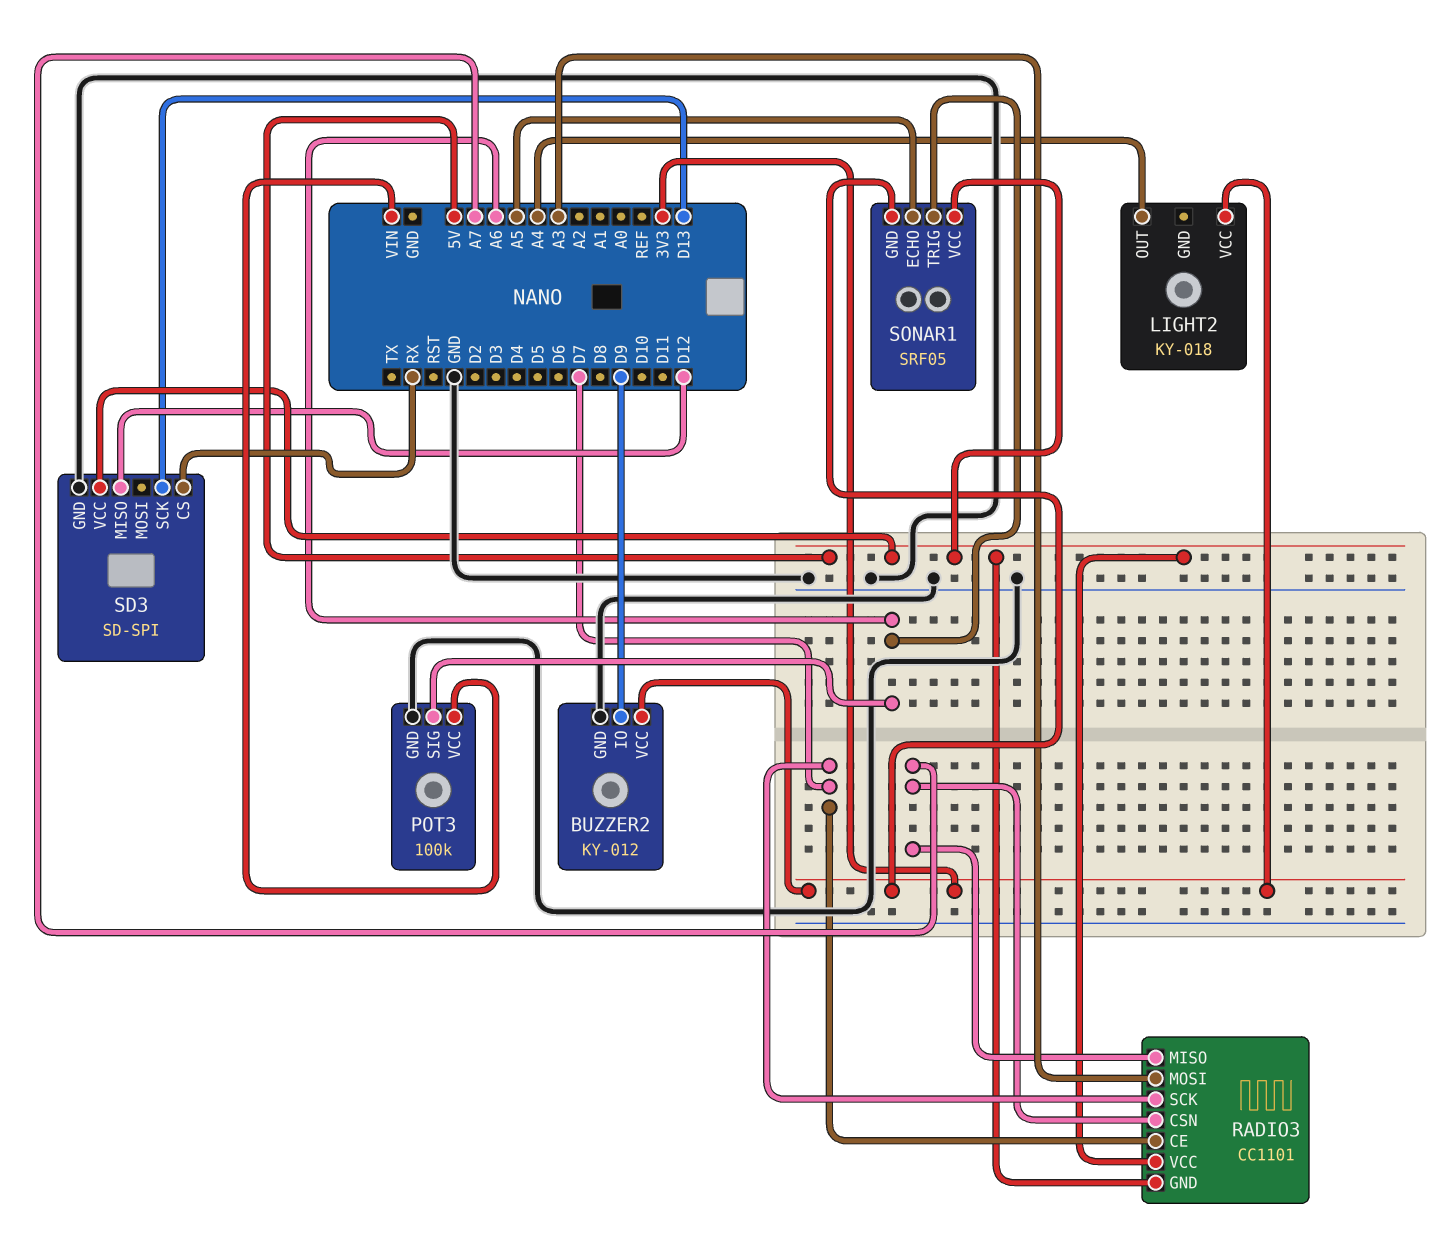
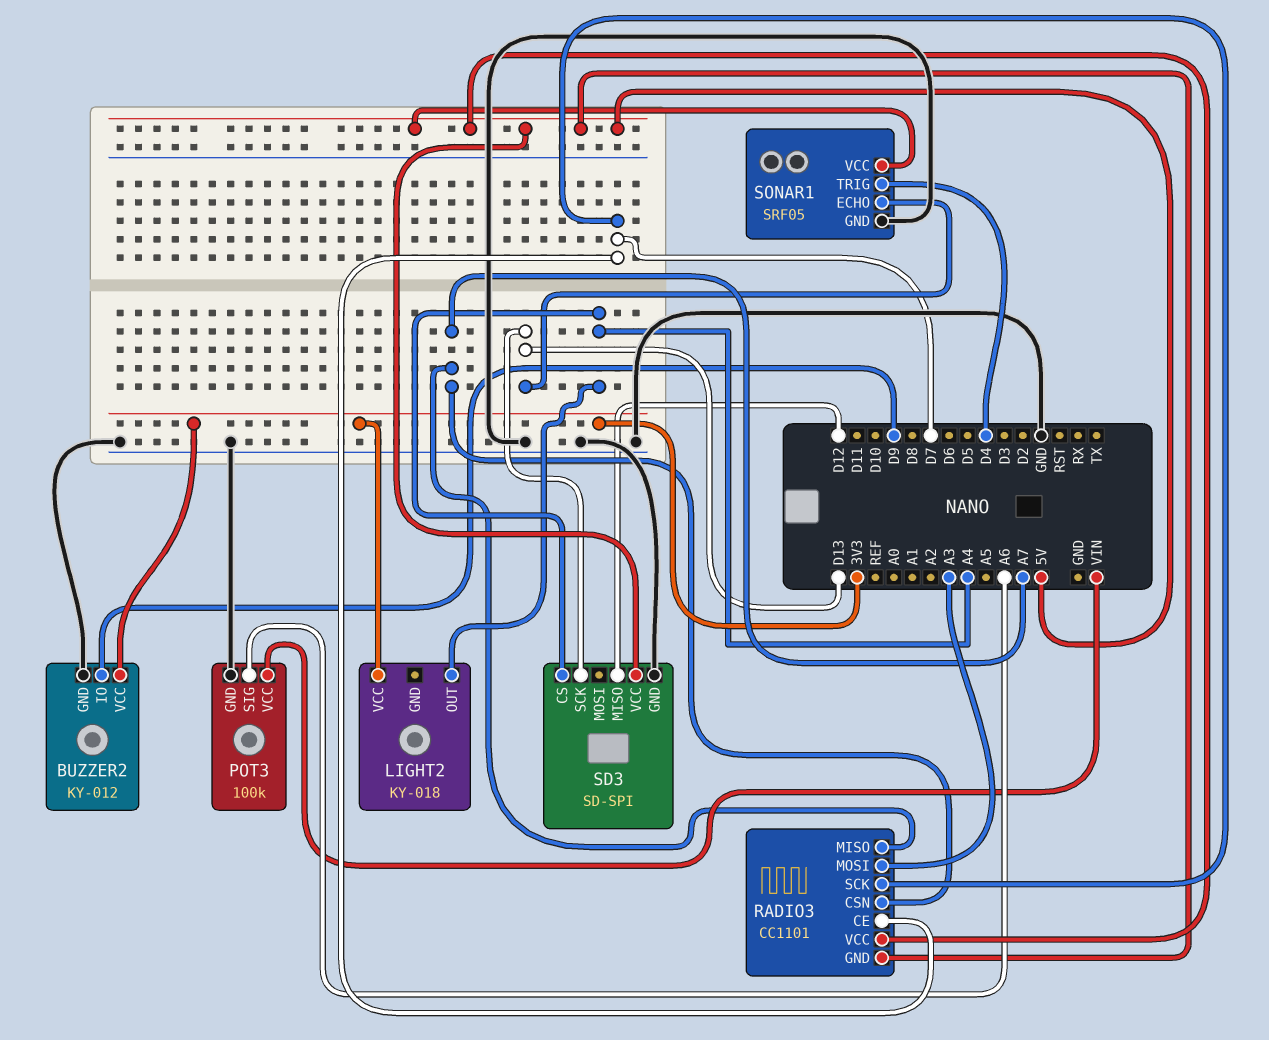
SD3 pin CS: RX -> A4
SONAR1 pin ECHO: A5 -> D13
SONAR1 pin GND: 3V3 -> GND
SONAR1 pin TRIG: A6 -> D4

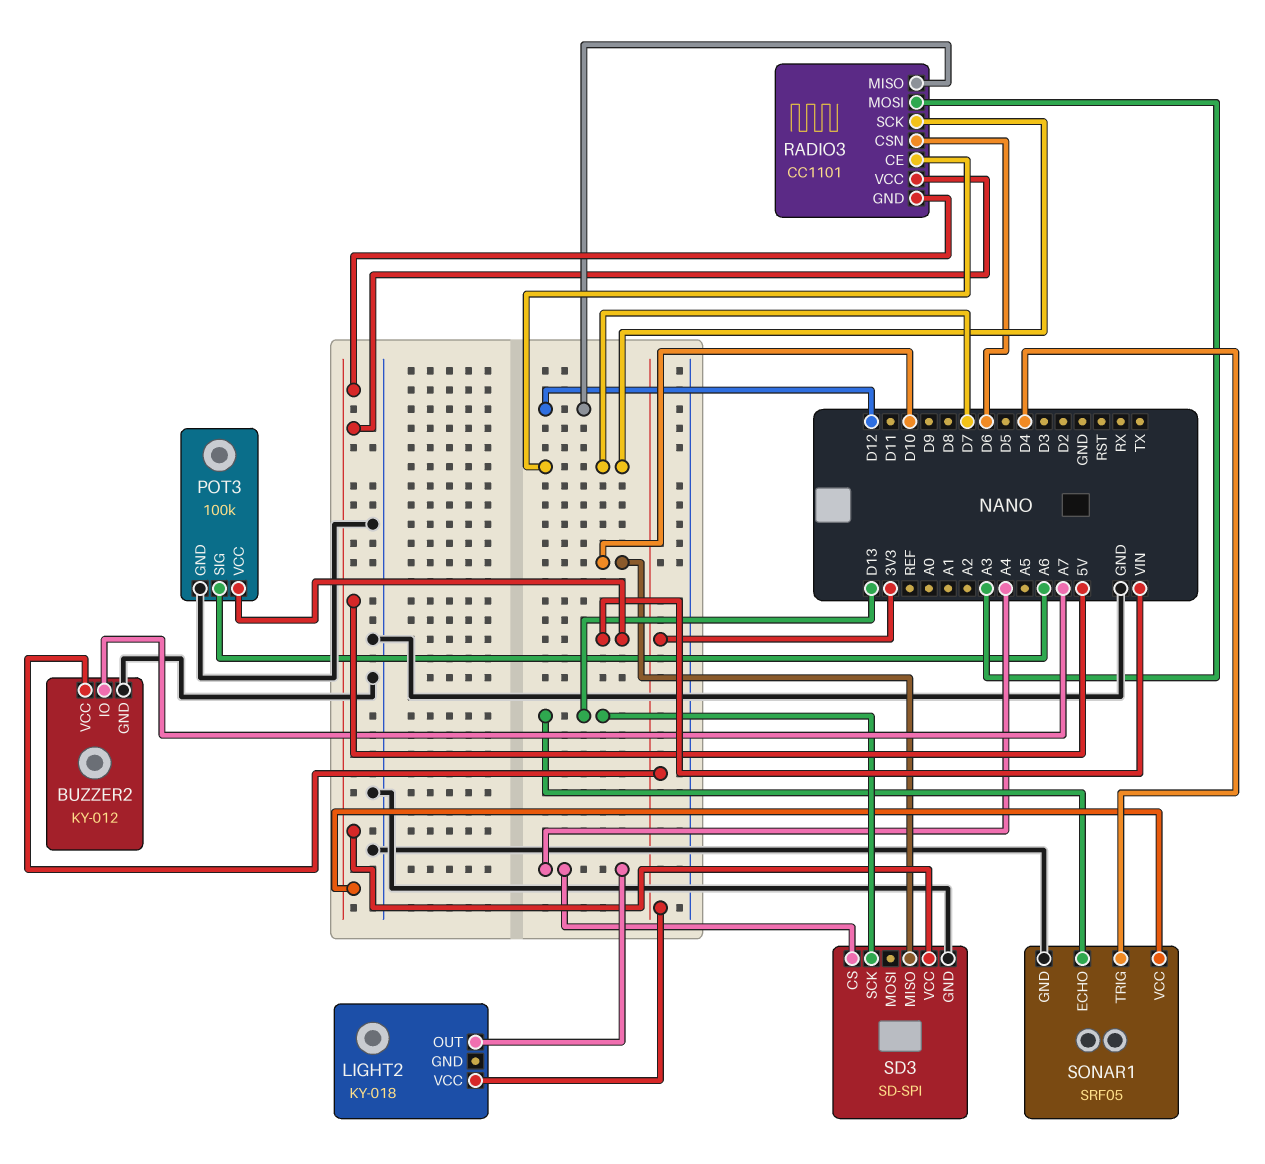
BUZZER2 pin IO: D9 -> A7
RADIO3 pin CSN: A7 -> D6
RADIO3 pin MISO: A7 -> D12
SD3 pin MISO: D12 -> D10

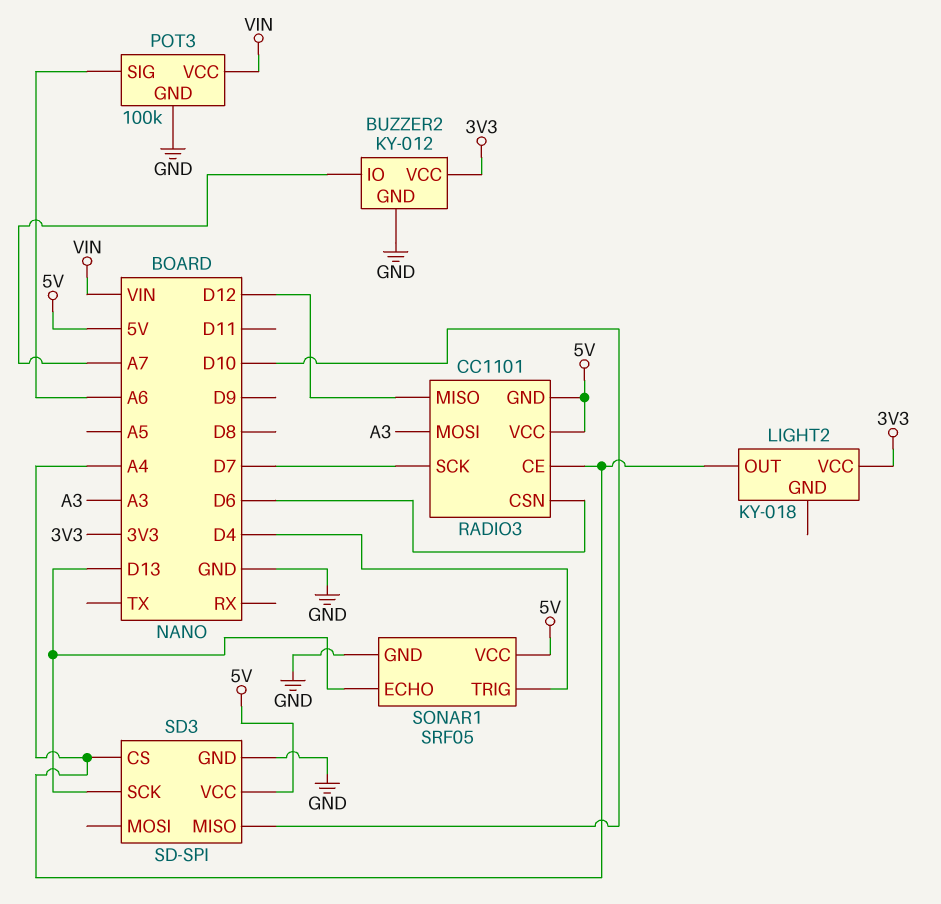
RADIO3 pin CE: D7 -> A4

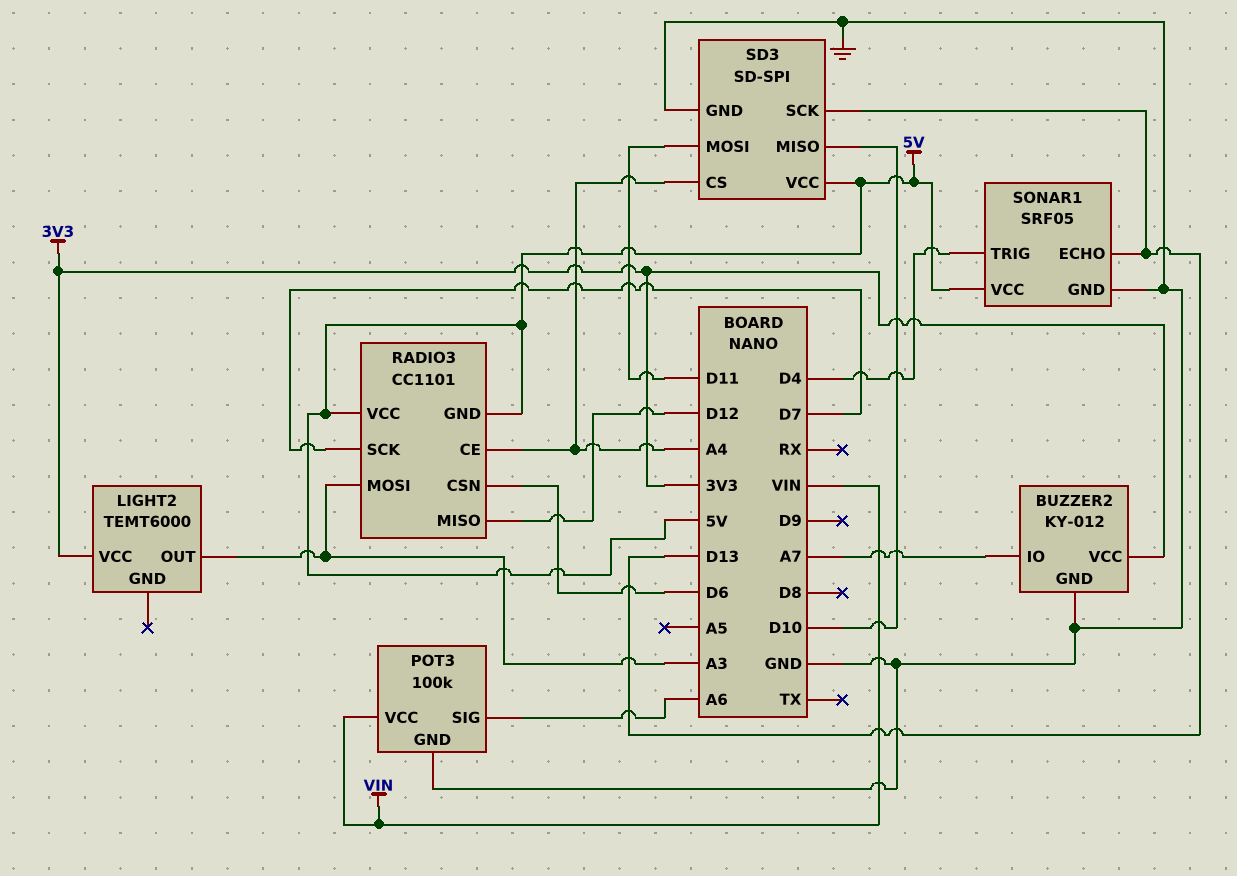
LIGHT2: KY-018 -> TEMT6000
LIGHT2 pin OUT: A4 -> A3
SD3 pin MOSI: none -> D11

